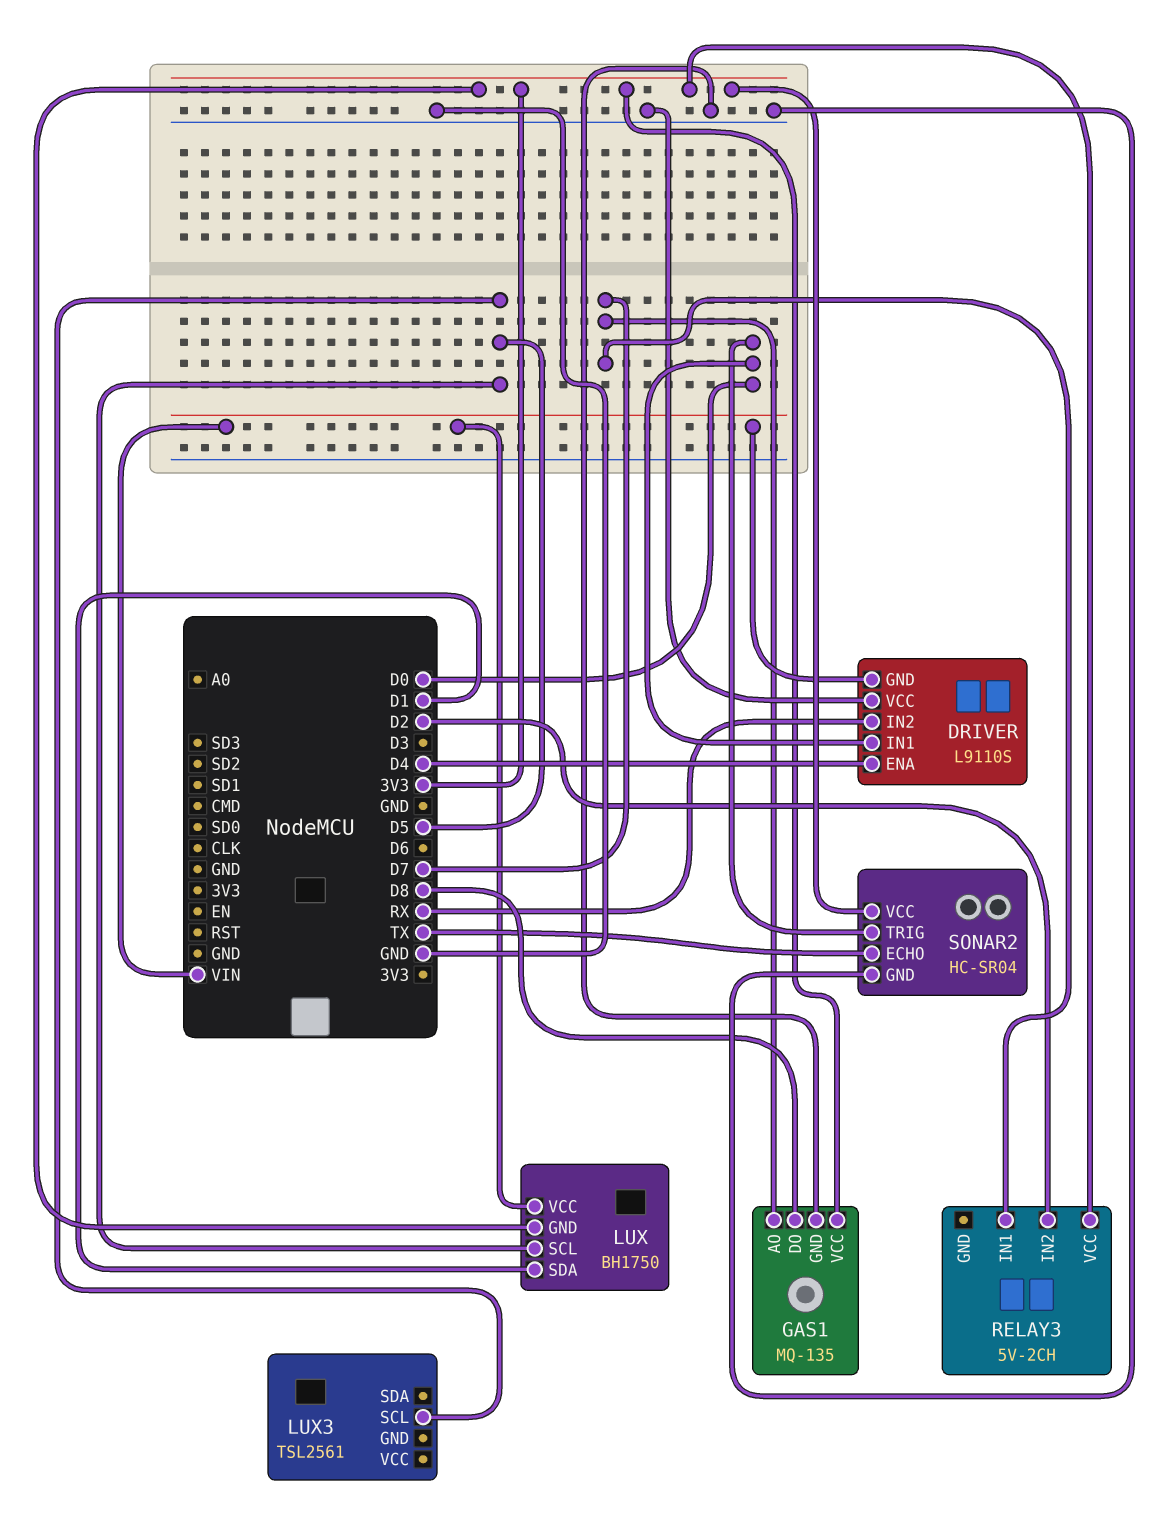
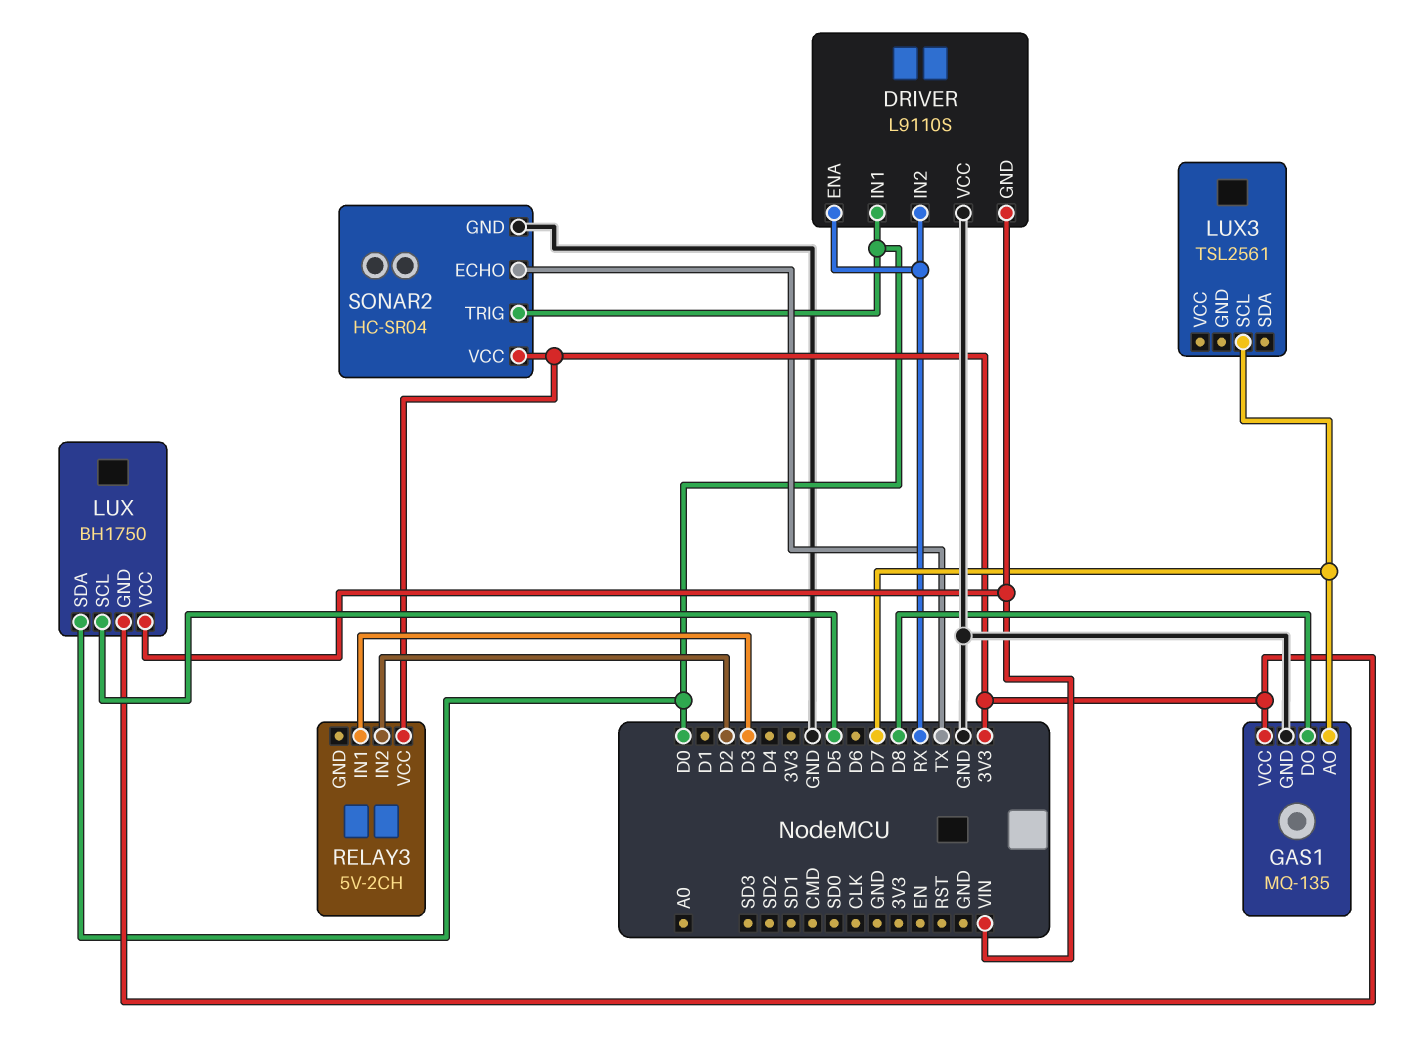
DRIVER pin ENA: D4 -> RX
LUX pin SDA: D1 -> D0
LUX3 pin SCL: D5 -> D7
RELAY3 pin IN1: D7 -> D3

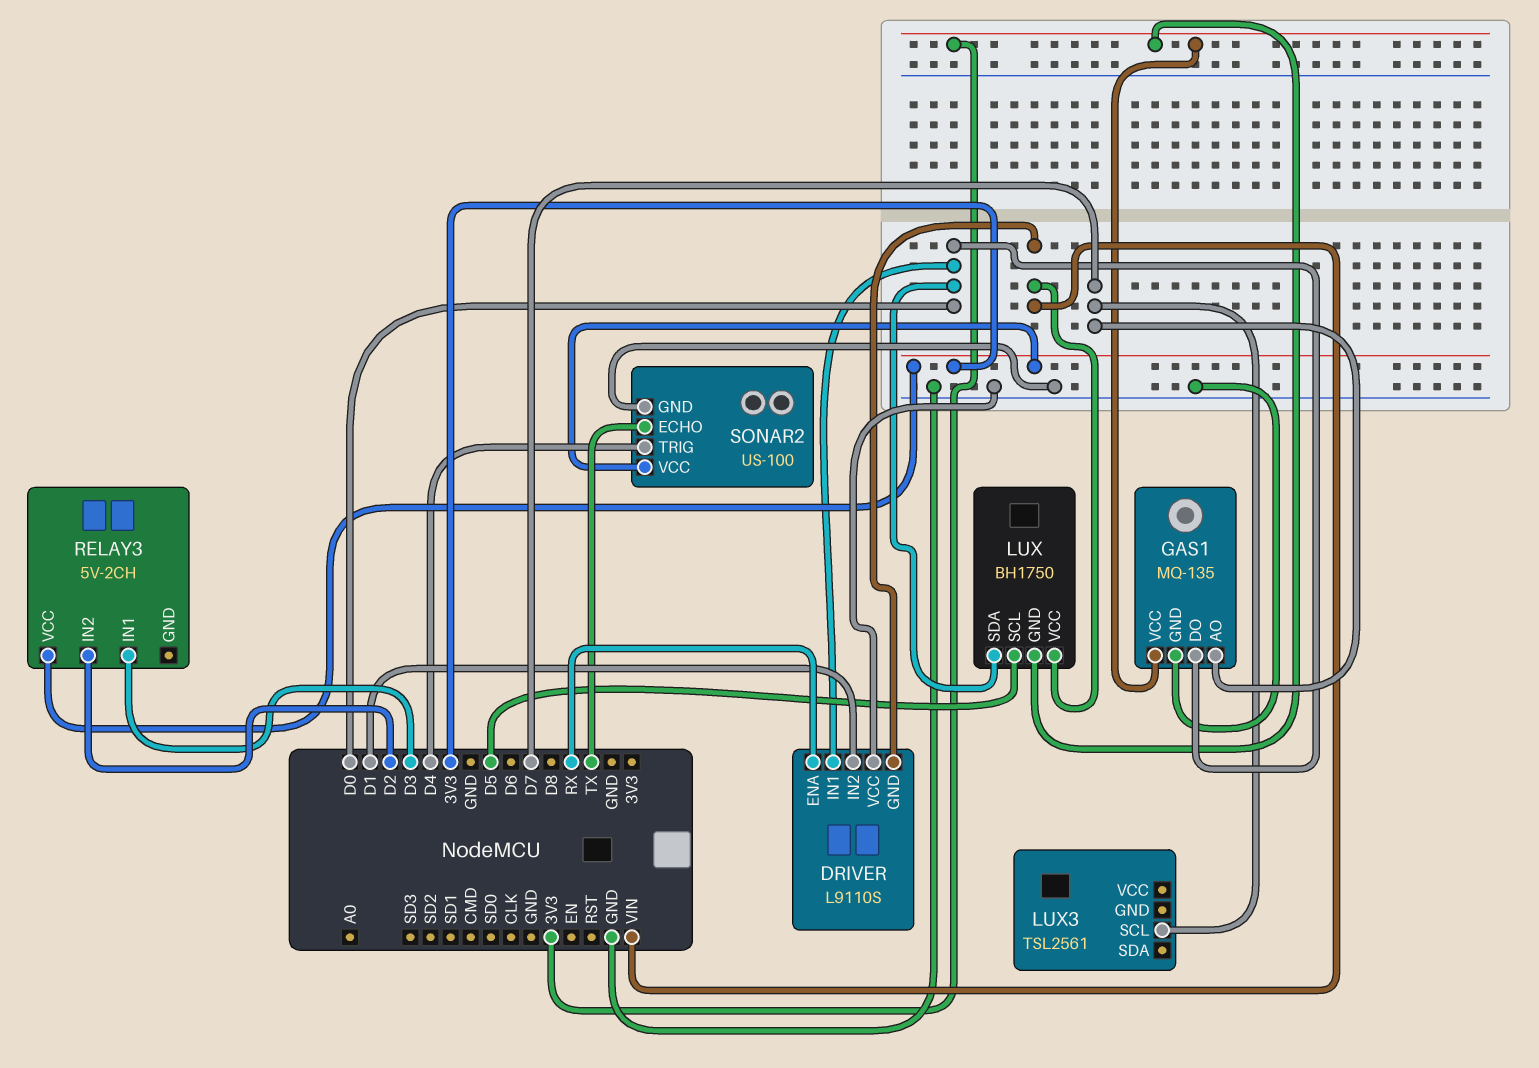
DRIVER pin IN2: RX -> D1
GAS1 pin DO: D8 -> D0
SONAR2: HC-SR04 -> US-100
SONAR2 pin TRIG: D0 -> D4

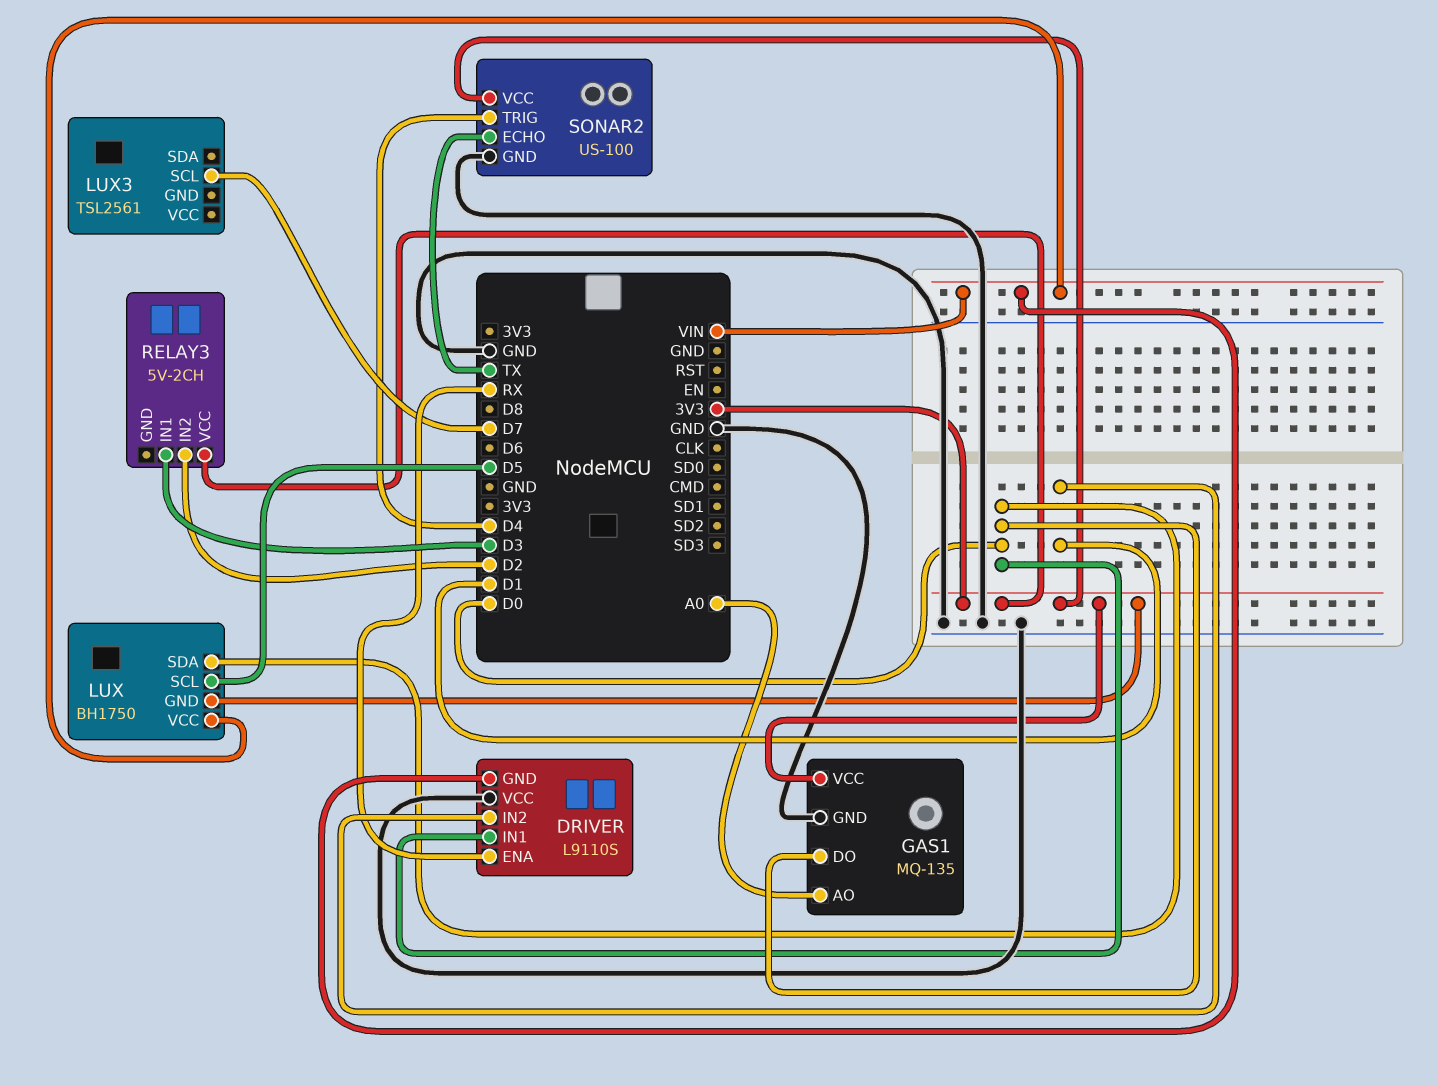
GAS1 pin AO: D7 -> A0

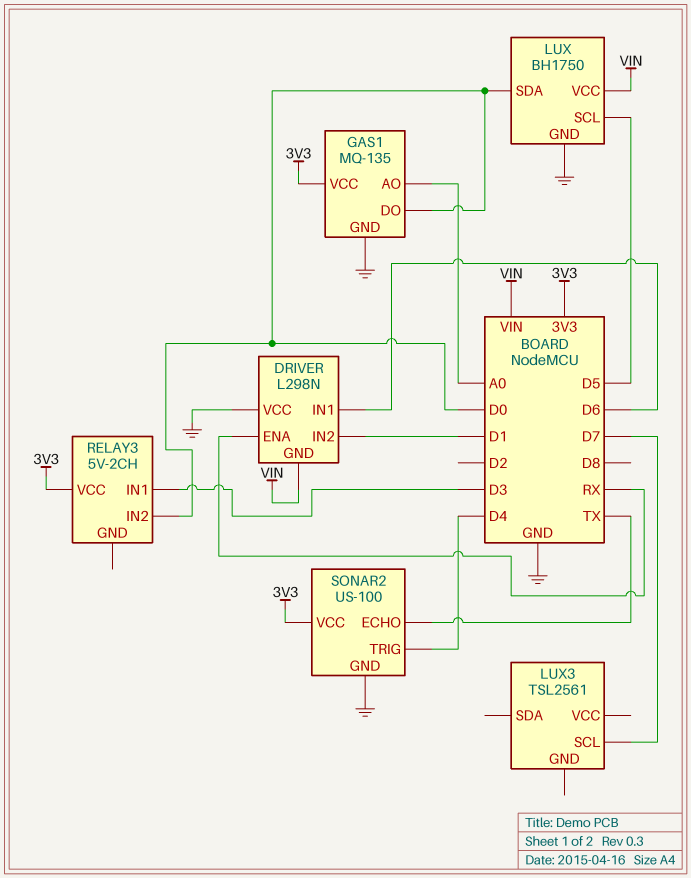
DRIVER: L9110S -> L298N
DRIVER pin IN1: D0 -> D6
LUX pin GND: 3V3 -> GND
RELAY3 pin IN2: D2 -> D0

